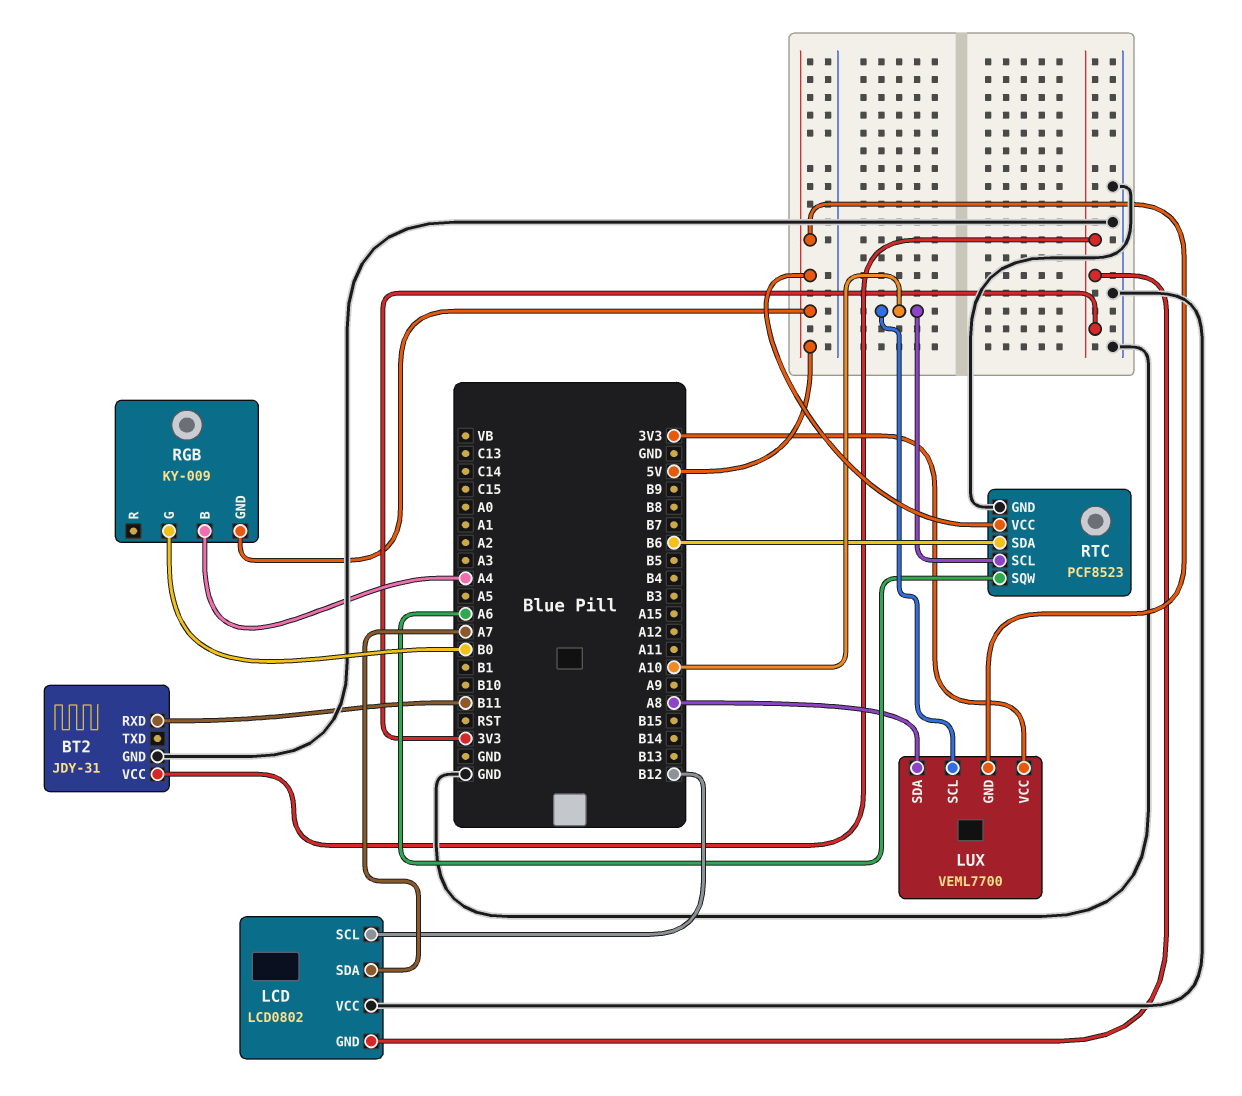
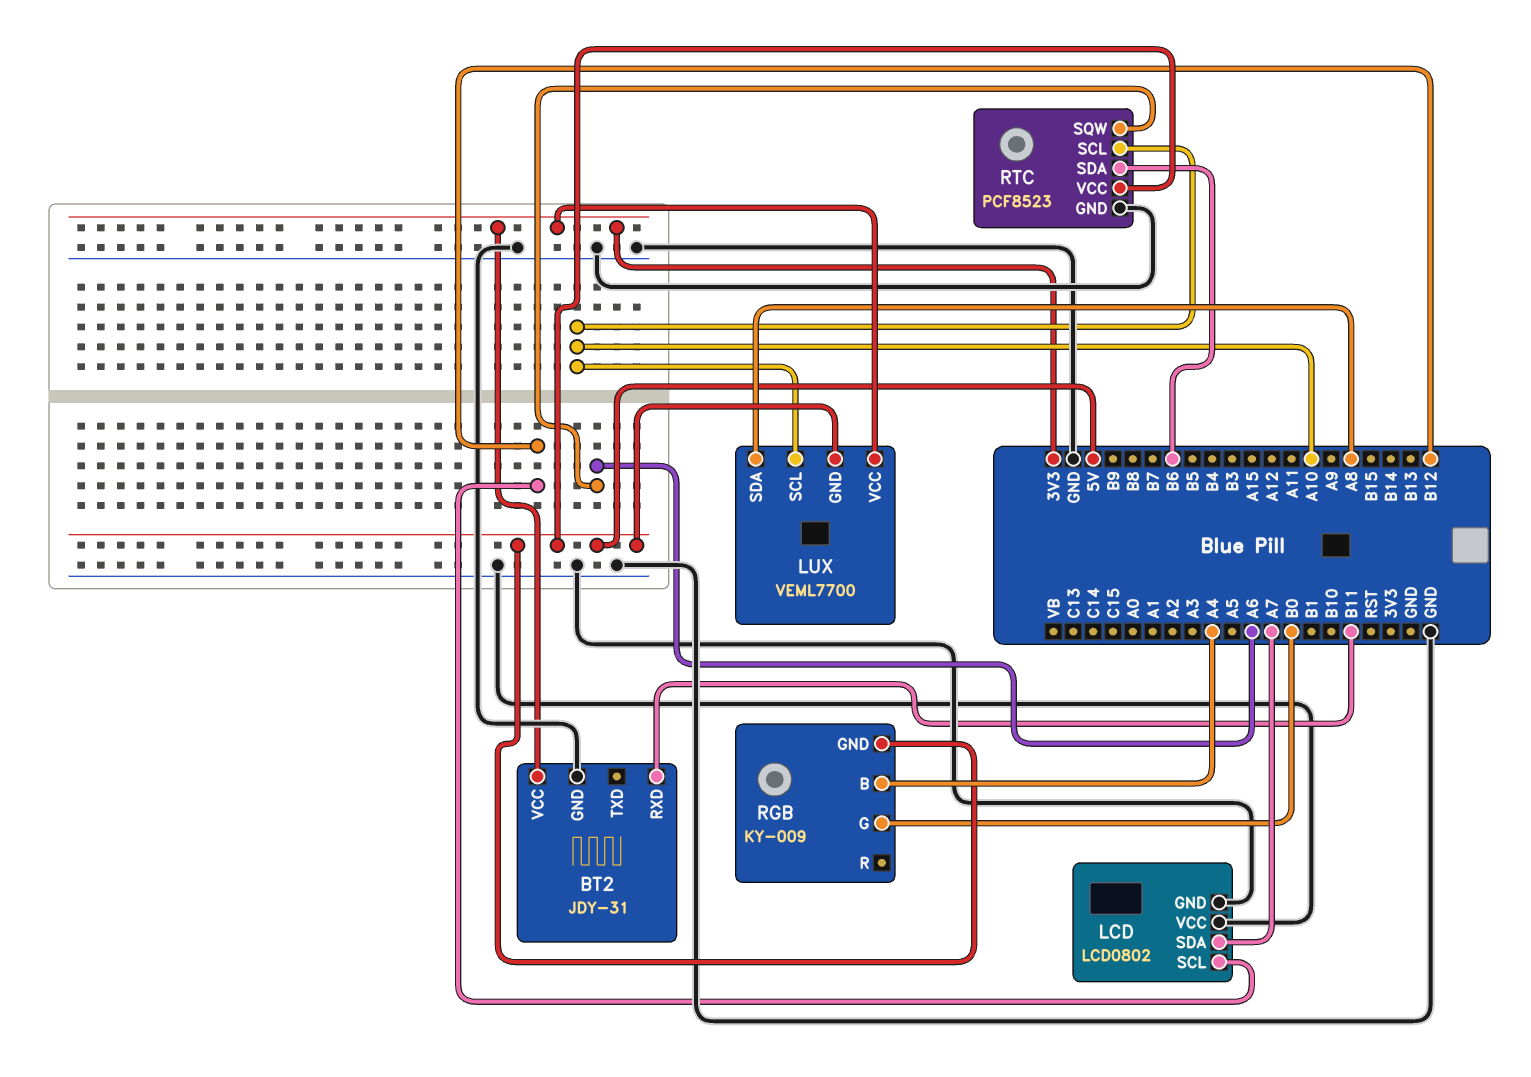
LCD pin GND: 3V3 -> GND

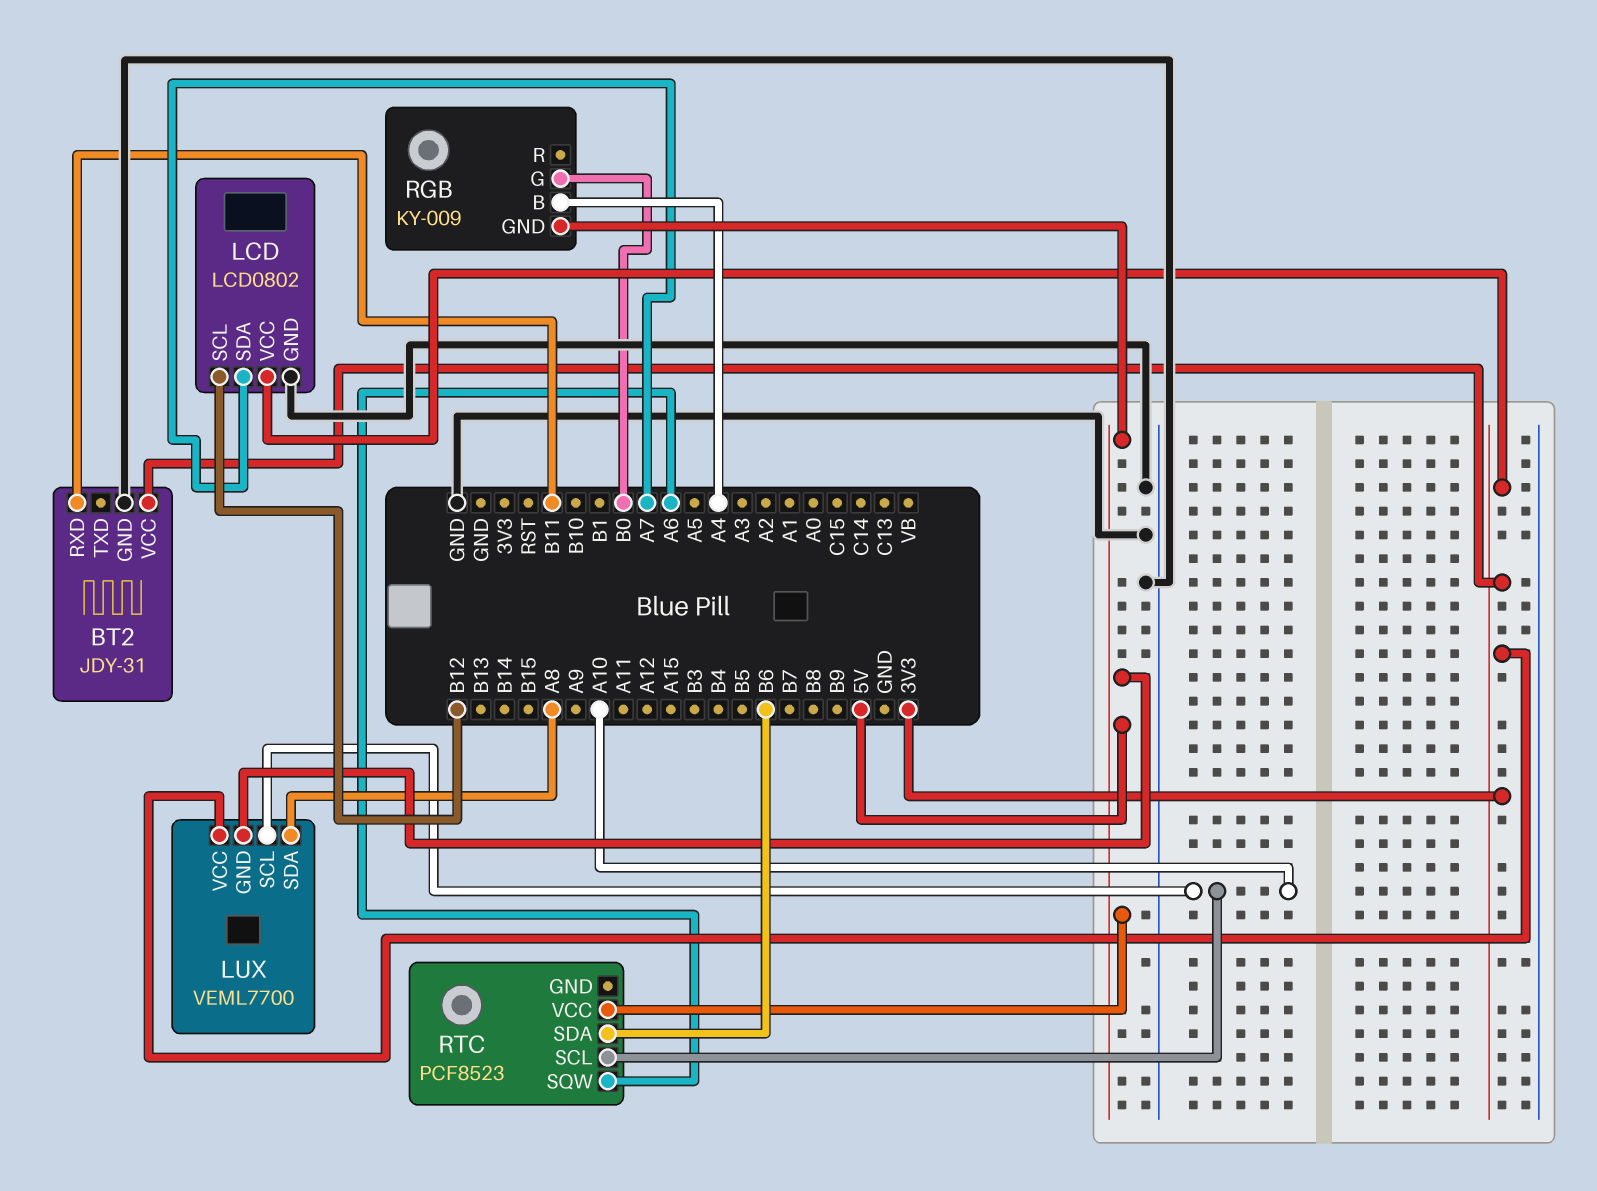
LCD pin VCC: GND -> 3V3
RTC pin GND: GND -> none

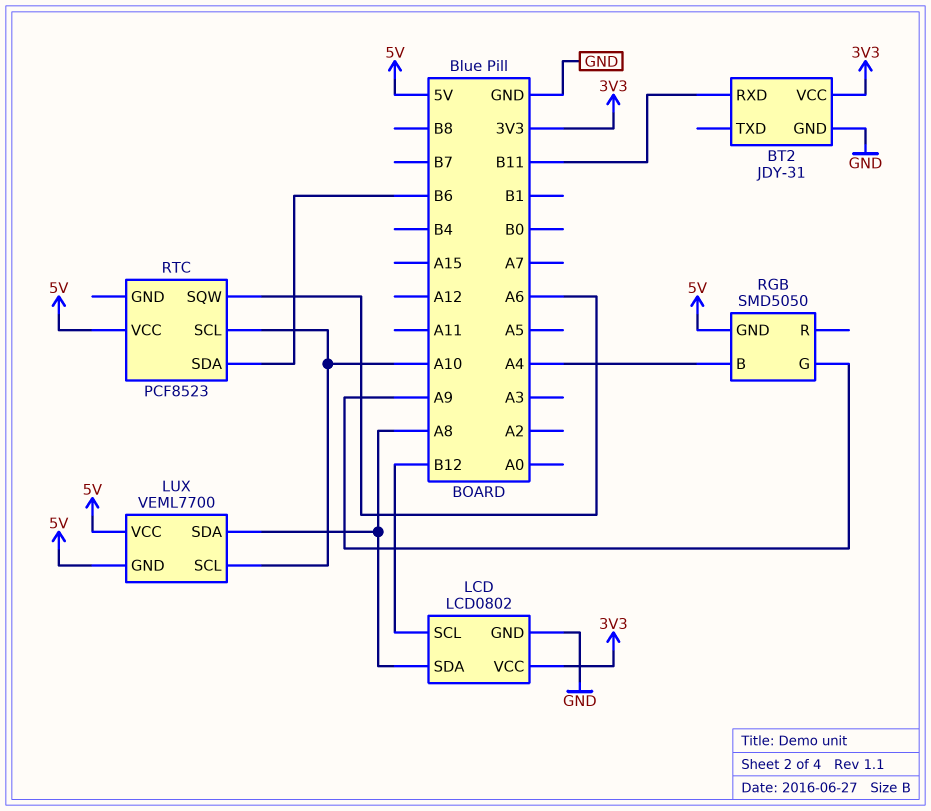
LCD pin SDA: A7 -> A8
LUX pin VCC: 3V3 -> 5V
RGB: KY-009 -> SMD5050
RGB pin G: B0 -> A9

